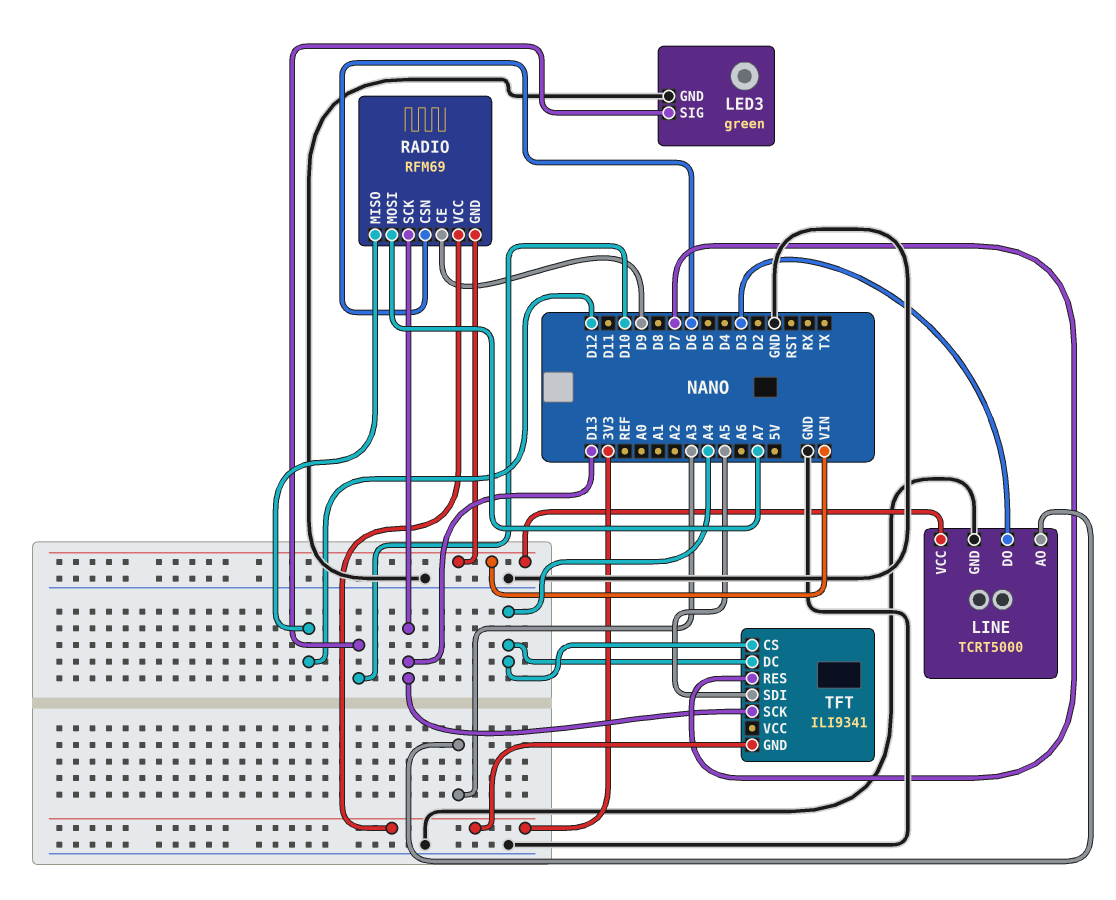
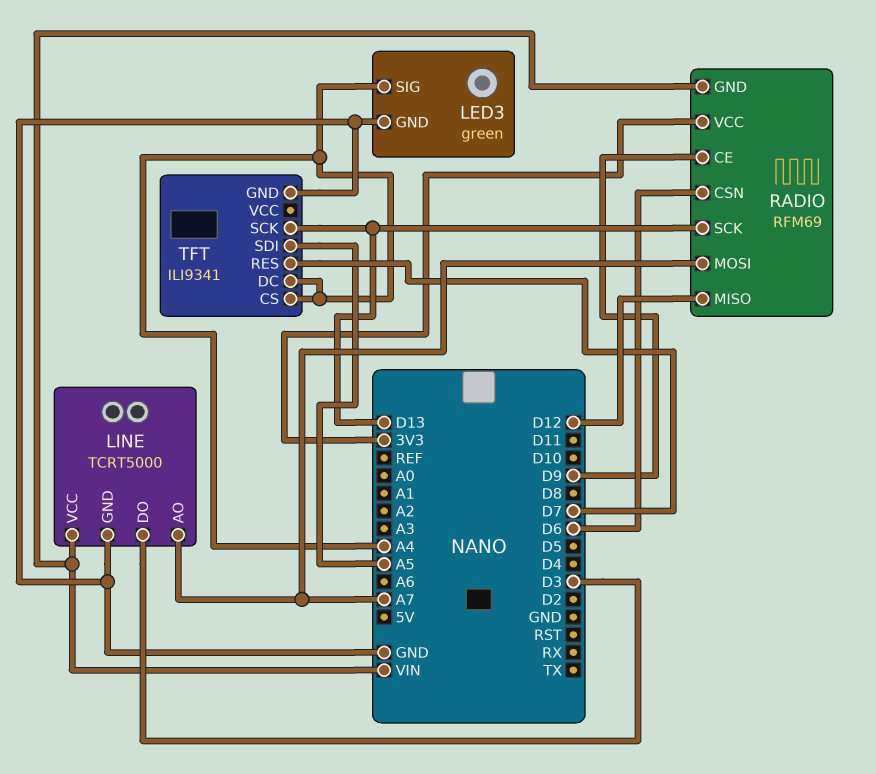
LED3 pin SIG: D10 -> A4
LINE pin AO: A3 -> A7
TFT pin GND: 3V3 -> GND

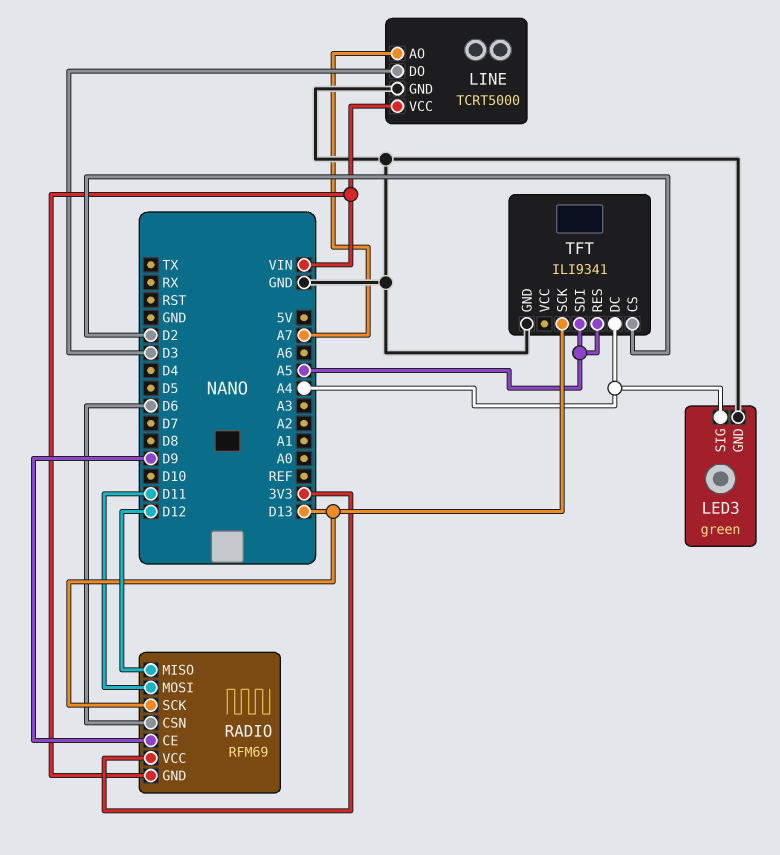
RADIO pin MOSI: A7 -> D11
TFT pin CS: A4 -> D2
TFT pin RES: D7 -> A5

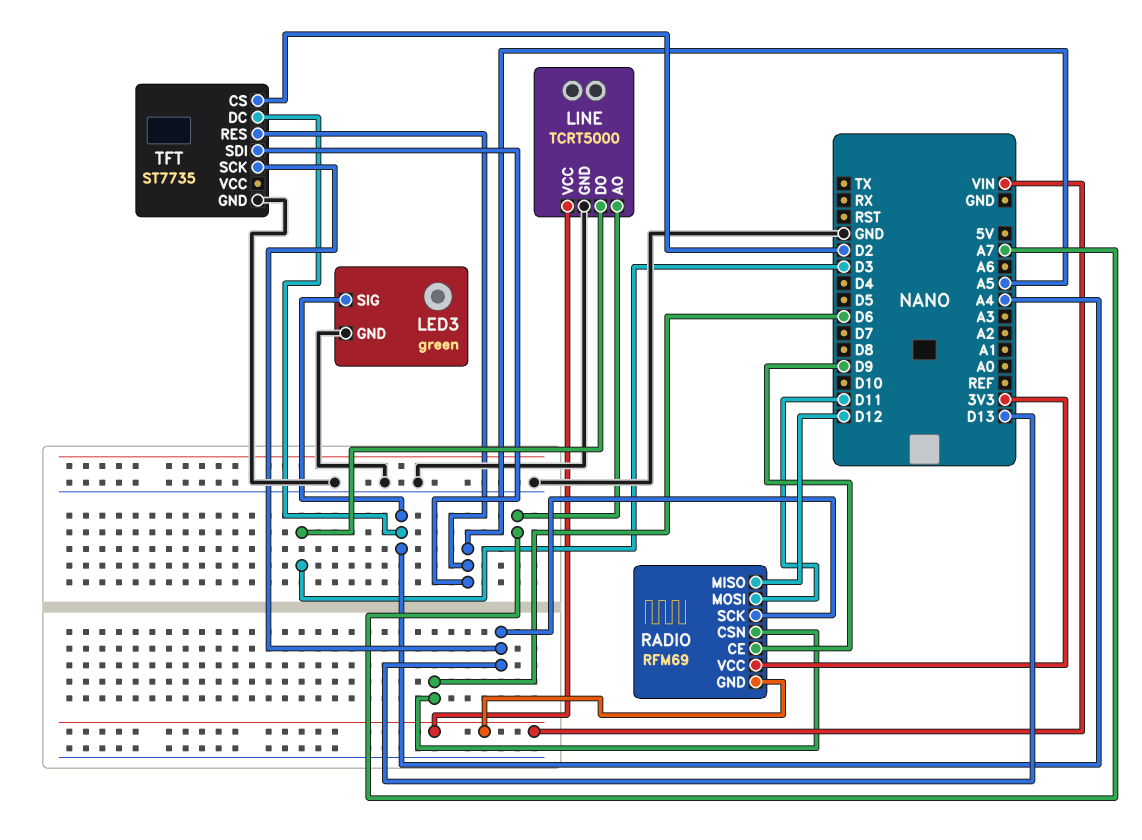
TFT: ILI9341 -> ST7735

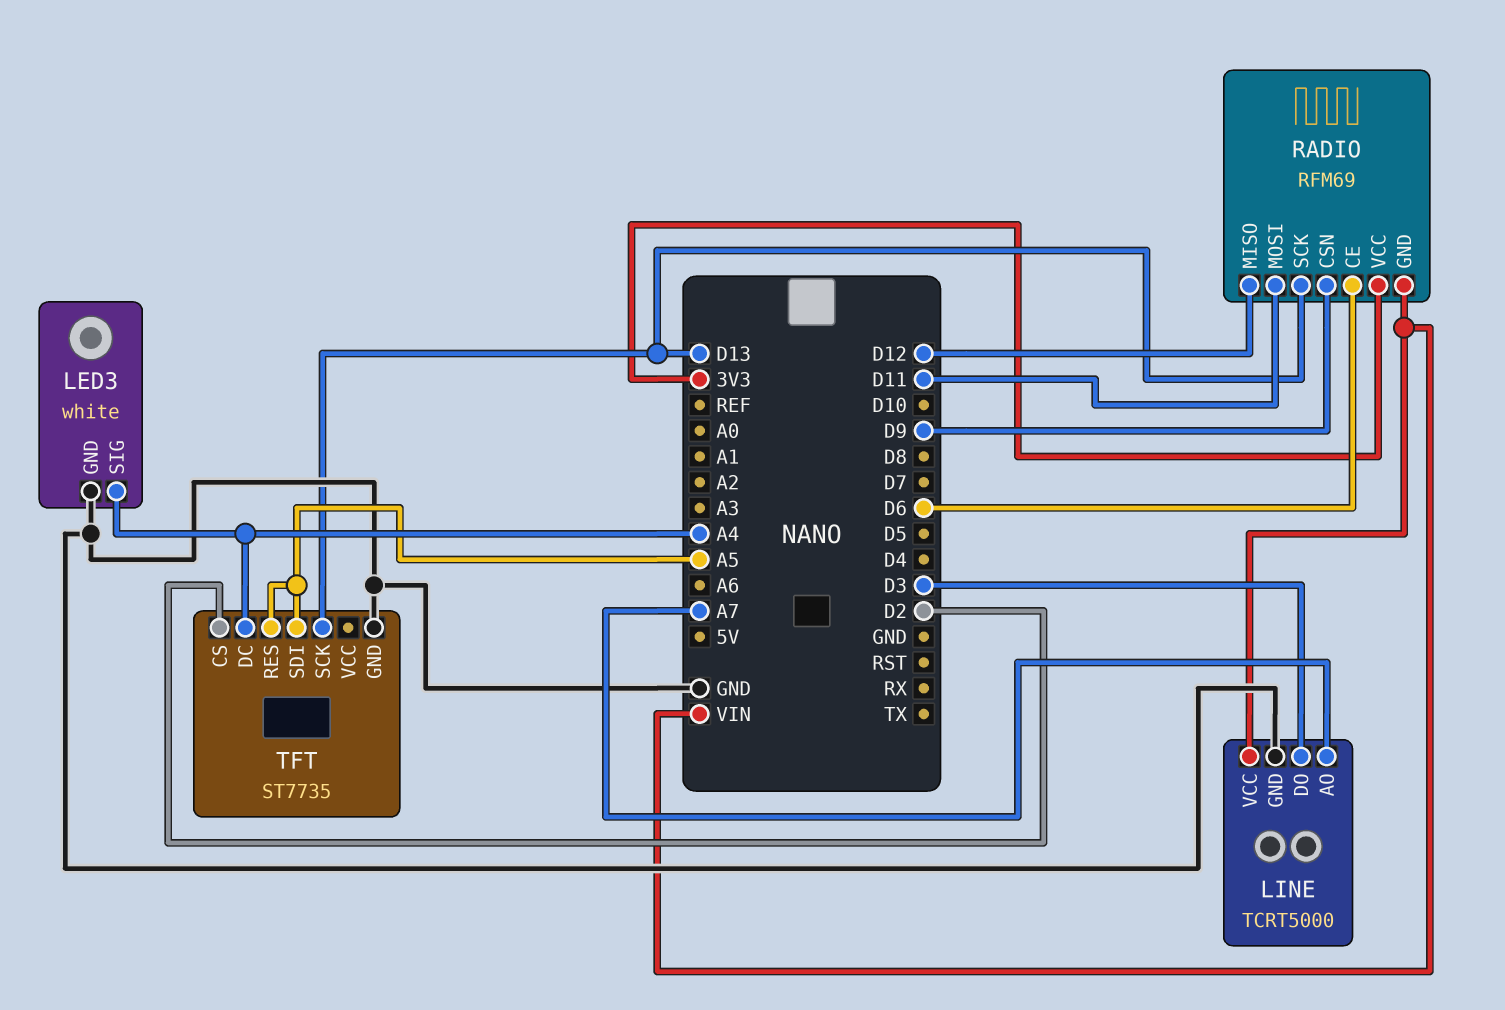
LED3: green -> white
RADIO pin CE: D9 -> D6
RADIO pin CSN: D6 -> D9

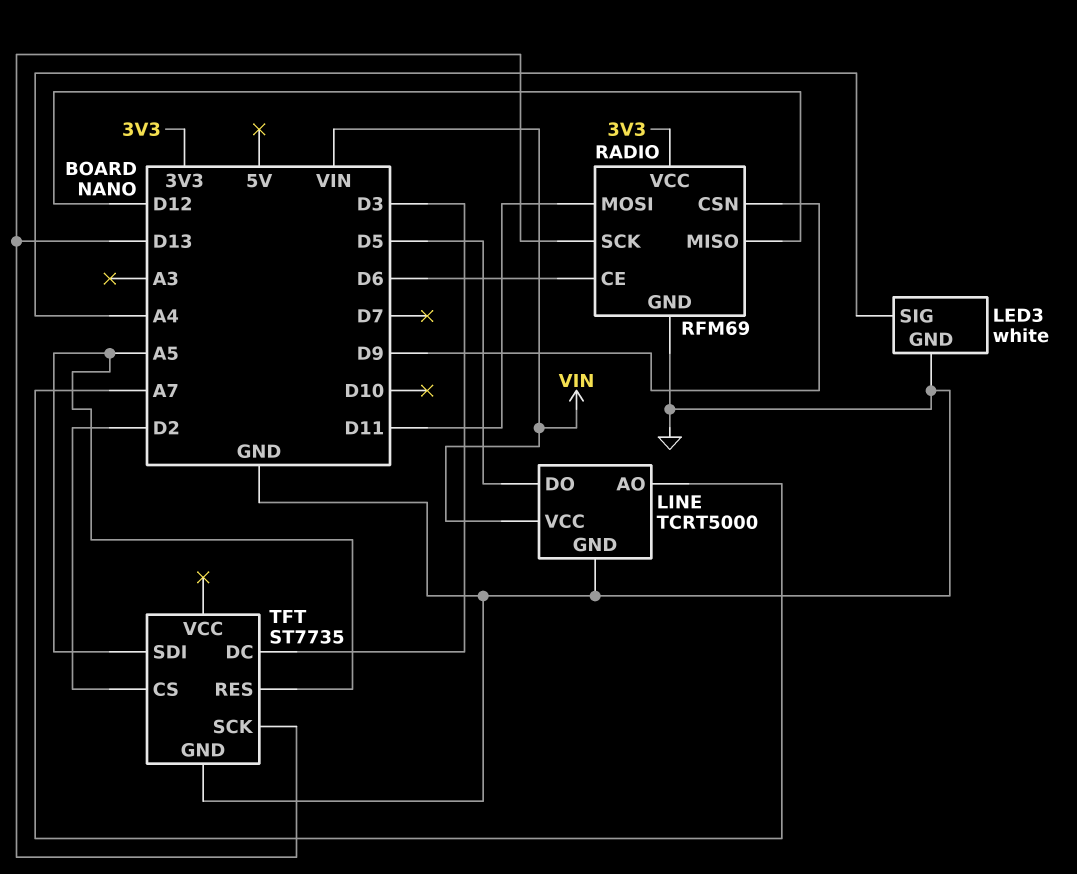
LINE pin DO: D3 -> D5
RADIO pin GND: VIN -> GND
TFT pin DC: A4 -> D3

